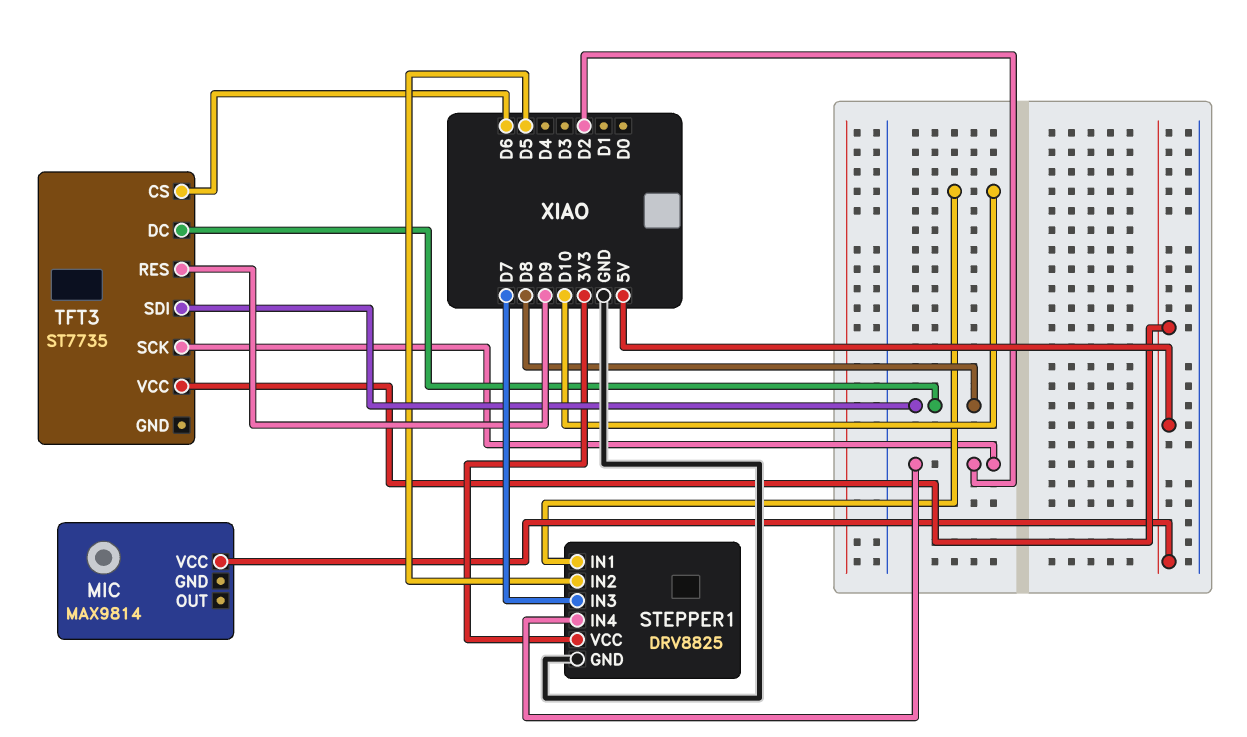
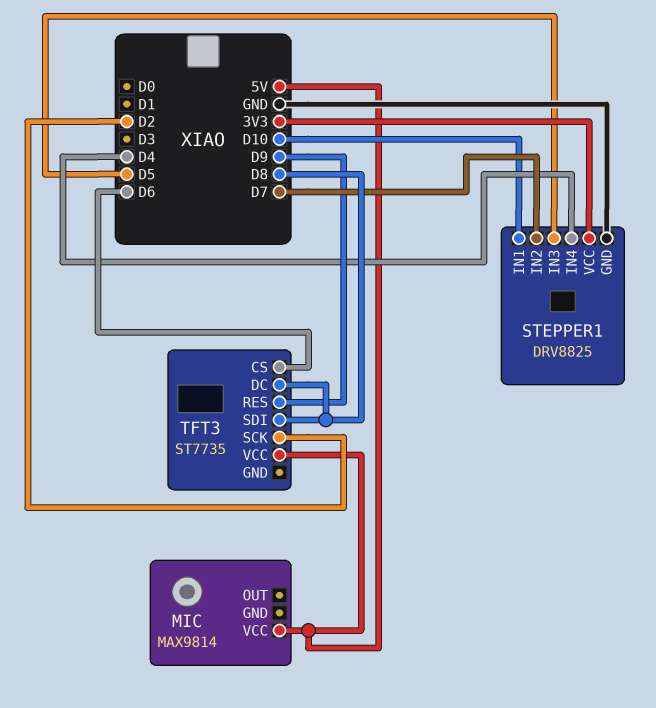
STEPPER1 pin IN2: D5 -> D7
STEPPER1 pin IN3: D7 -> D5
STEPPER1 pin IN4: D2 -> D4

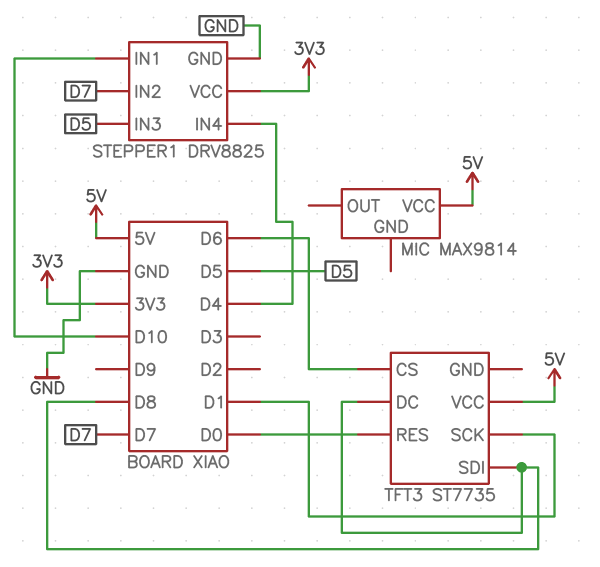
TFT3 pin RES: D9 -> D0
TFT3 pin SCK: D2 -> D1

